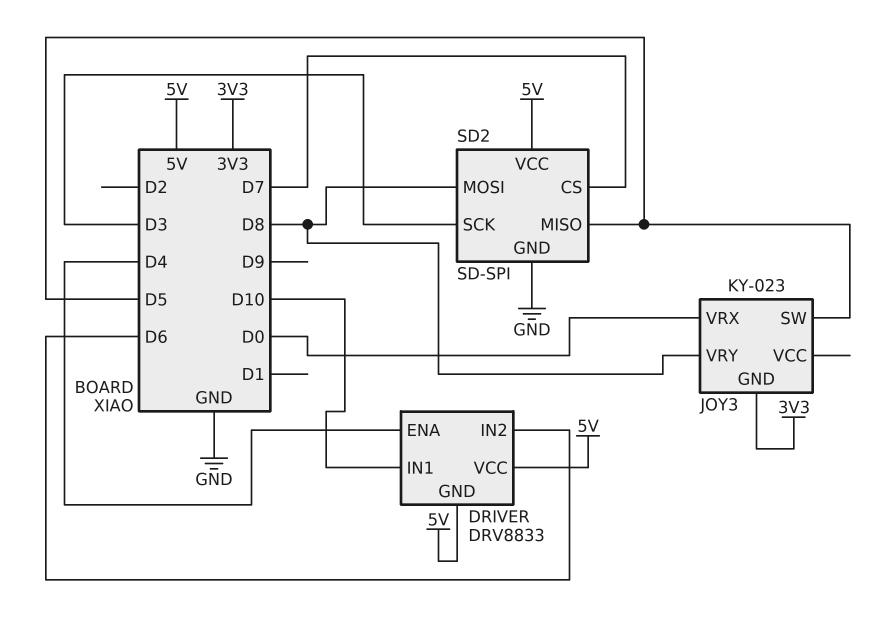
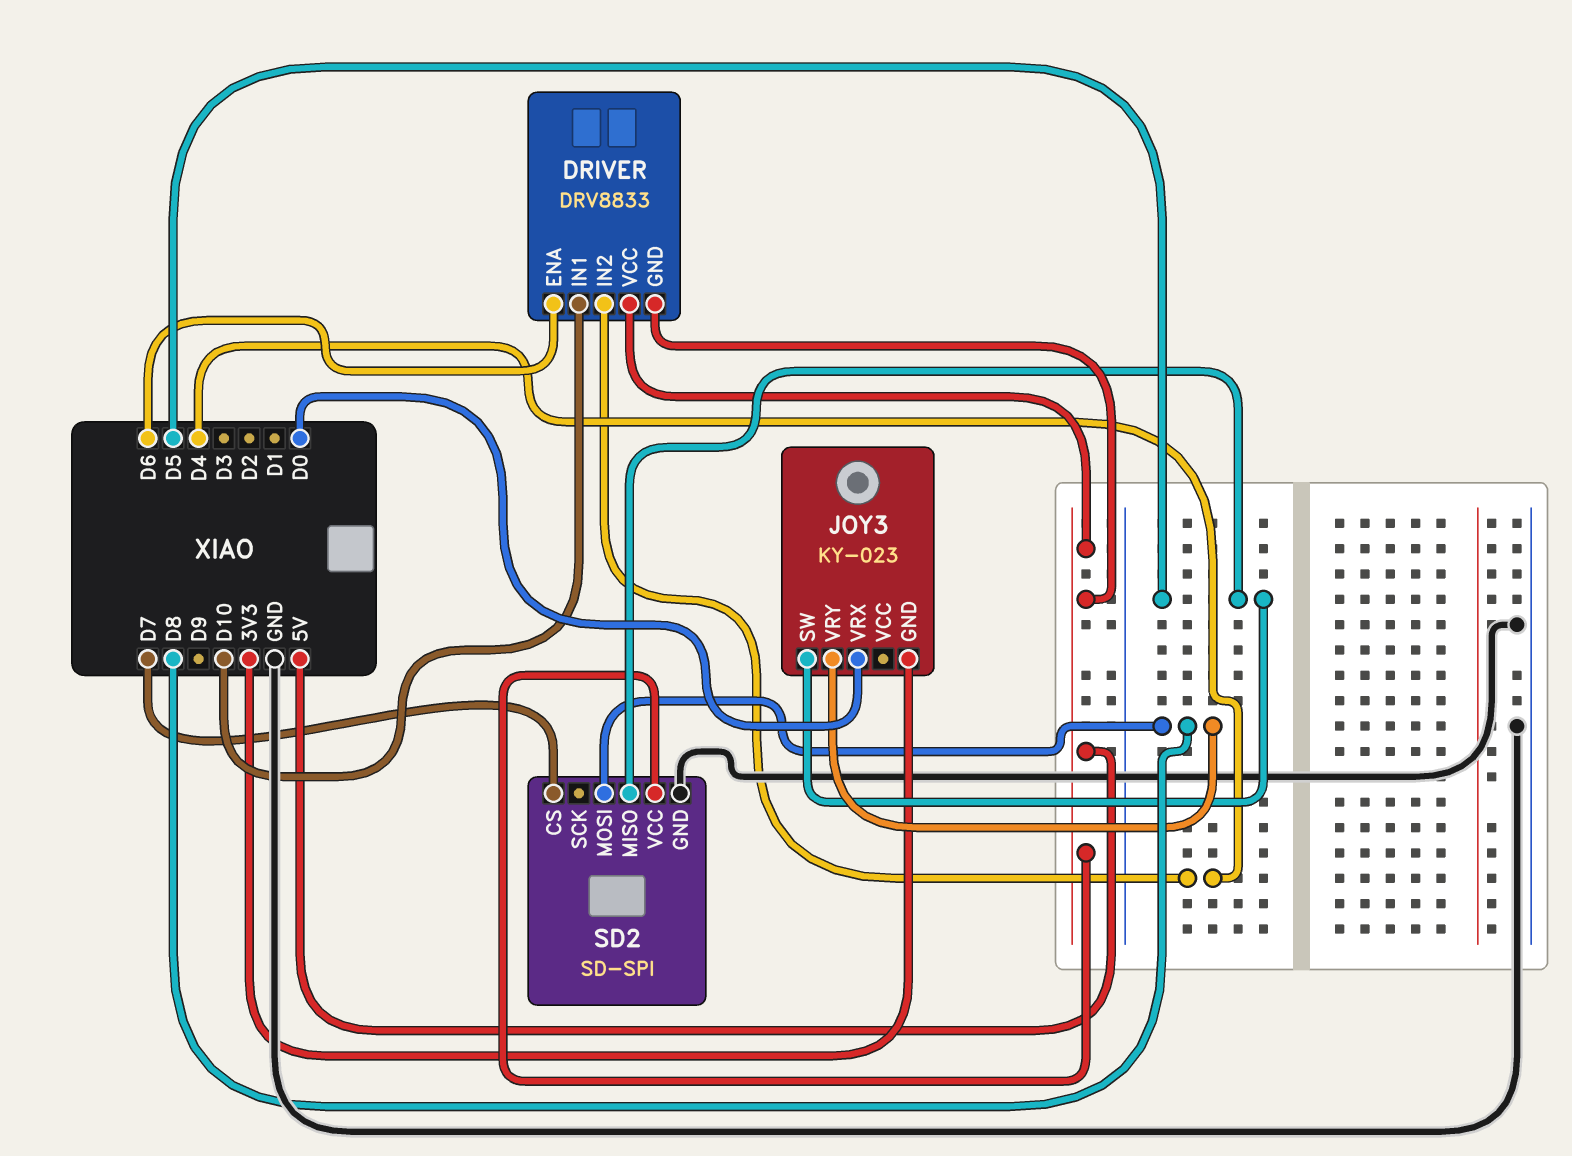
DRIVER pin ENA: D4 -> D6
DRIVER pin IN2: D6 -> D4
SD2 pin SCK: D3 -> none

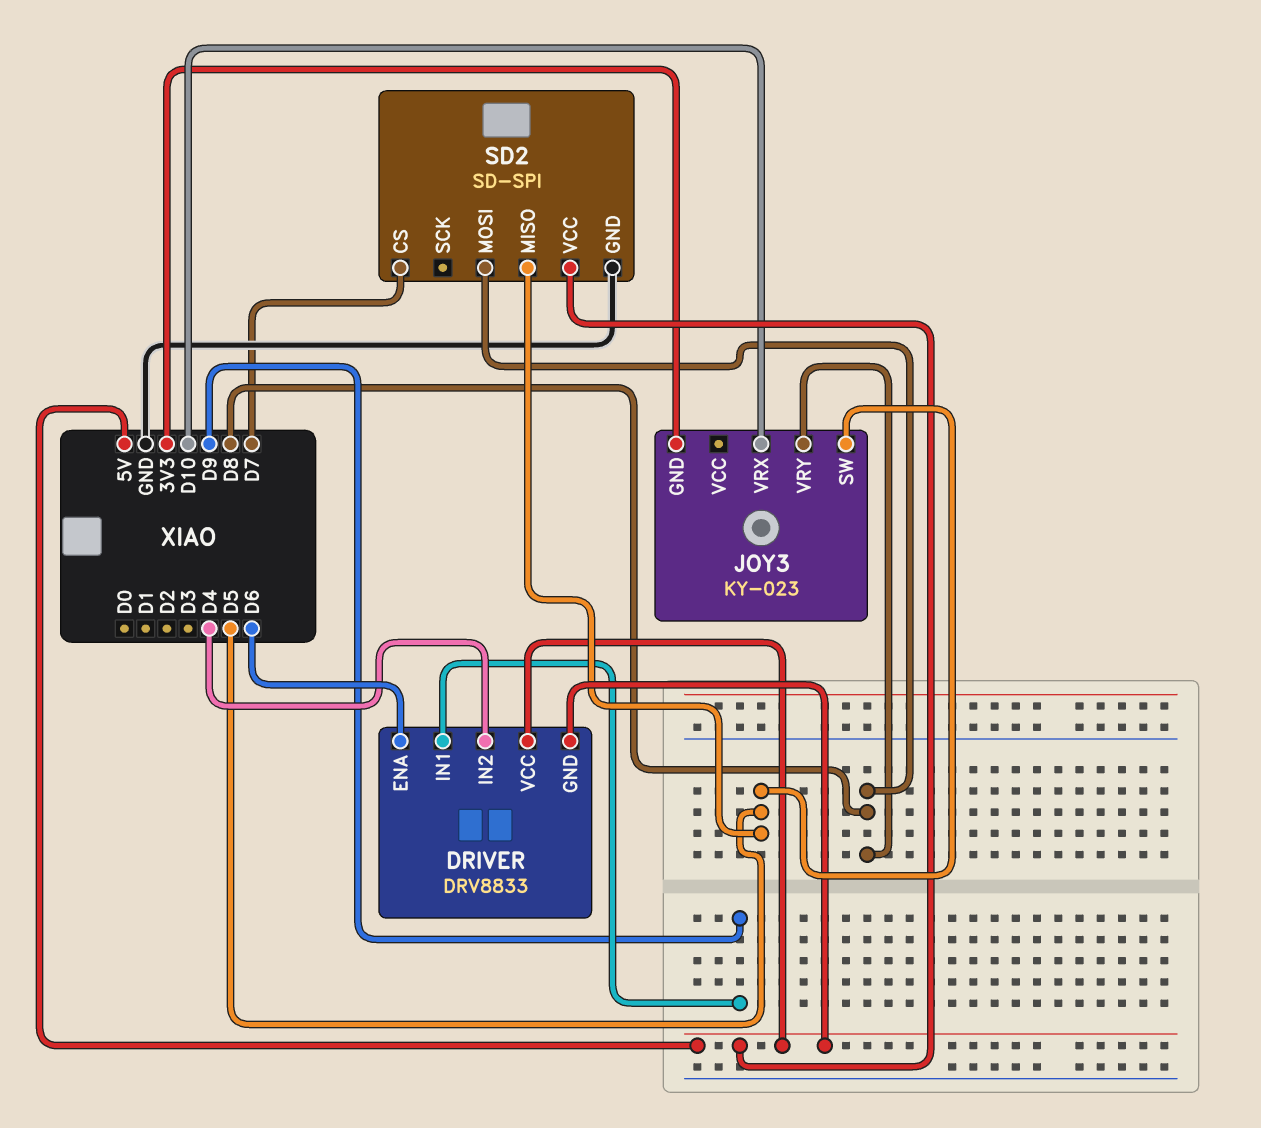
DRIVER pin IN1: D10 -> D9
JOY3 pin VRX: D0 -> D10

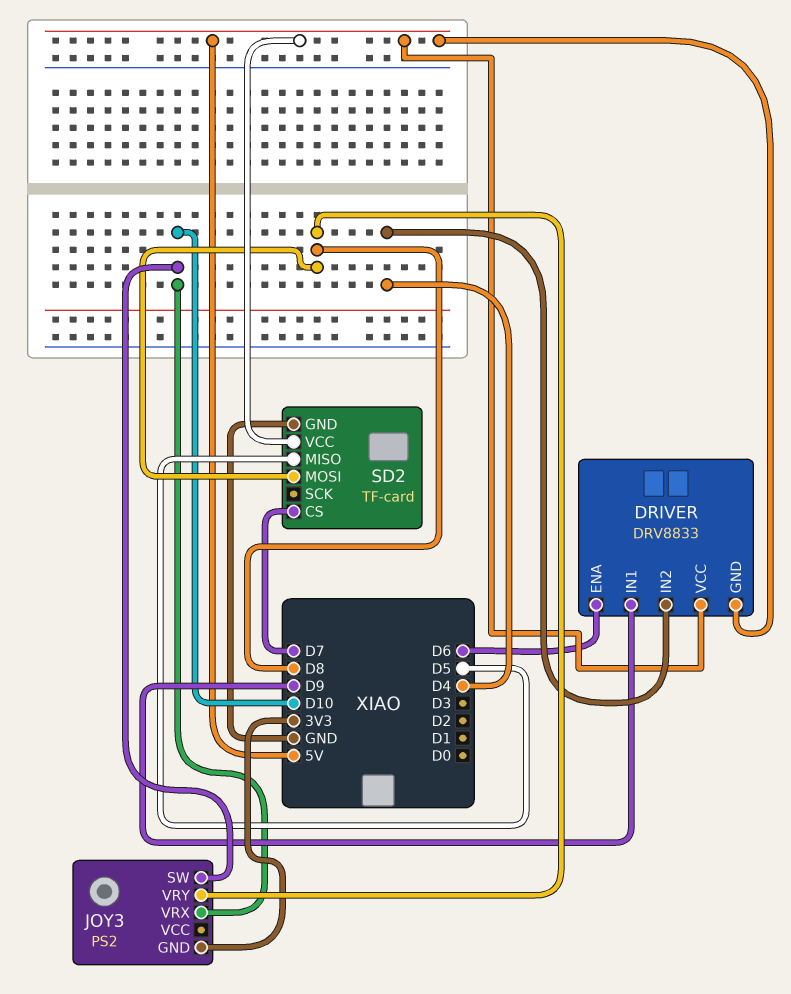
JOY3: KY-023 -> PS2
JOY3 pin SW: D5 -> D10
SD2: SD-SPI -> TF-card

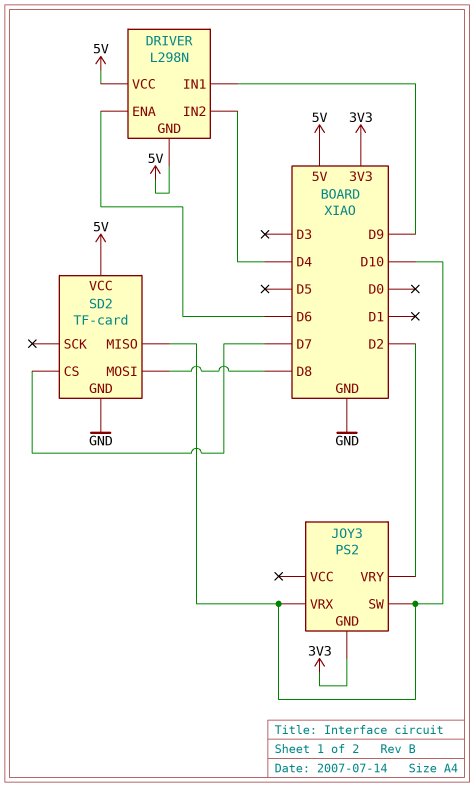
DRIVER: DRV8833 -> L298N
JOY3 pin VRY: D8 -> D2
SD2 pin MISO: D5 -> D10

